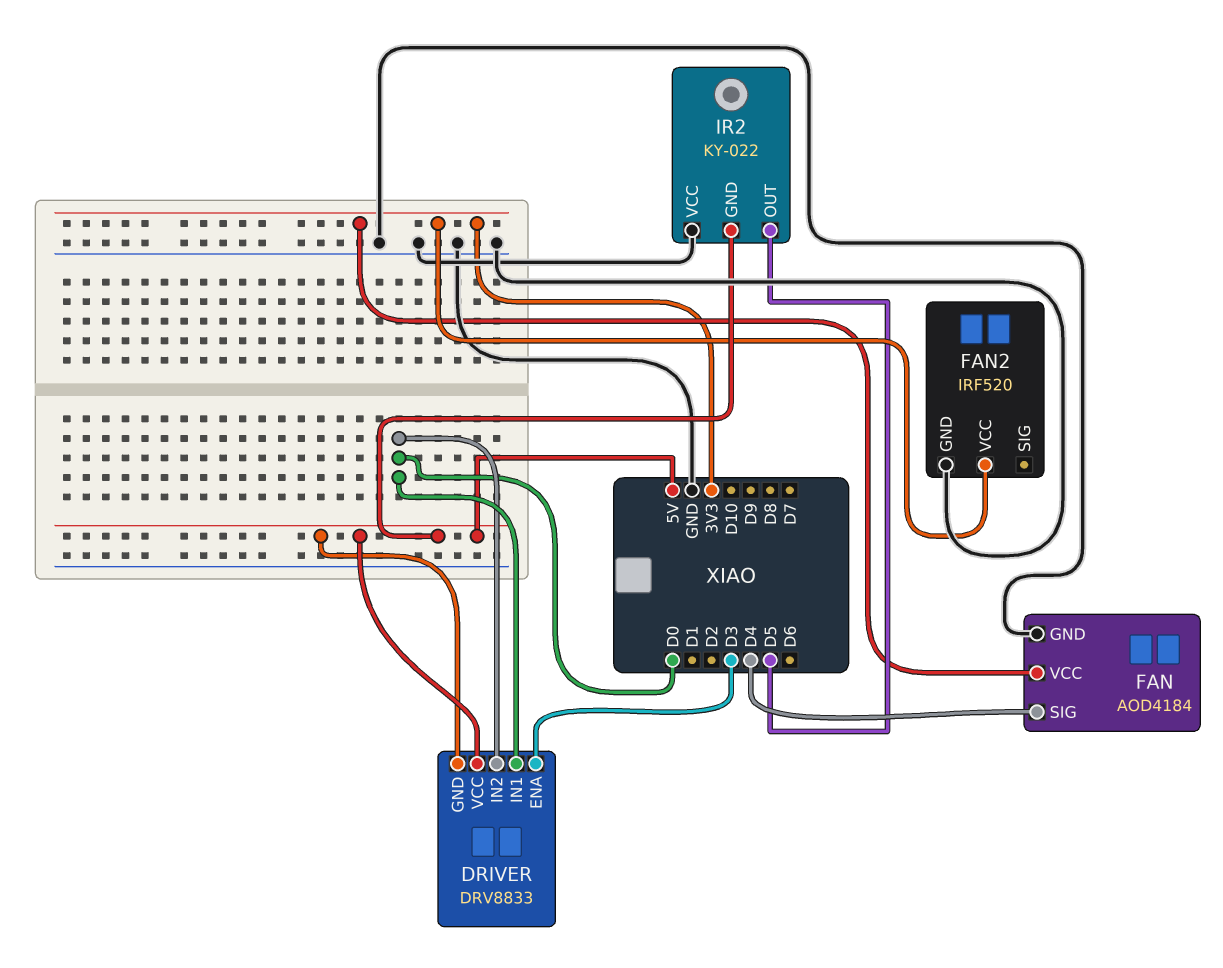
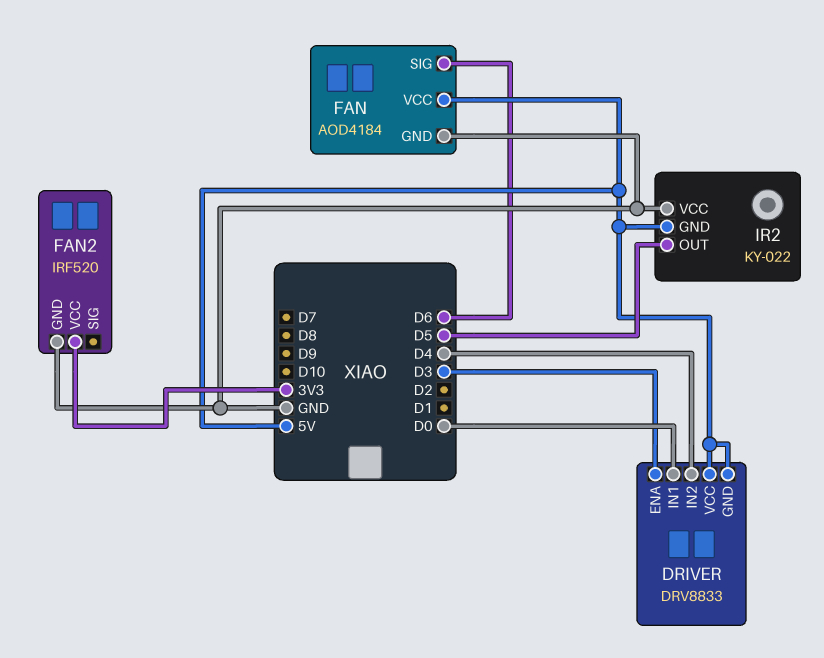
DRIVER pin IN2: D0 -> D4
FAN pin SIG: D4 -> D6
FAN pin VCC: 3V3 -> 5V

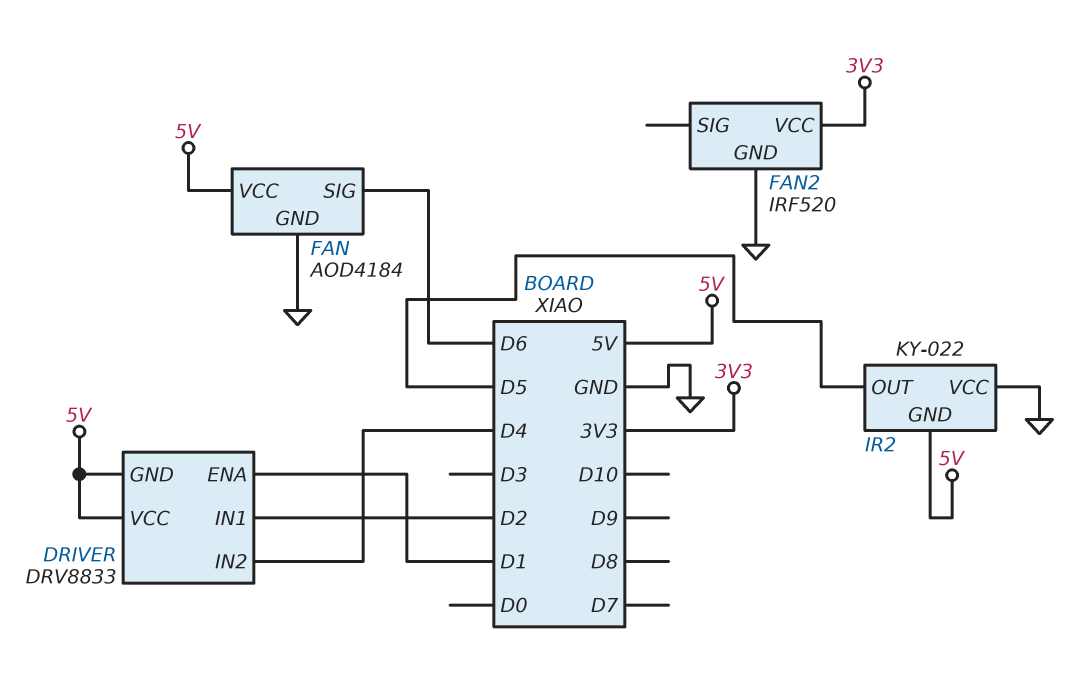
DRIVER pin ENA: D3 -> D1
DRIVER pin IN1: D0 -> D2

